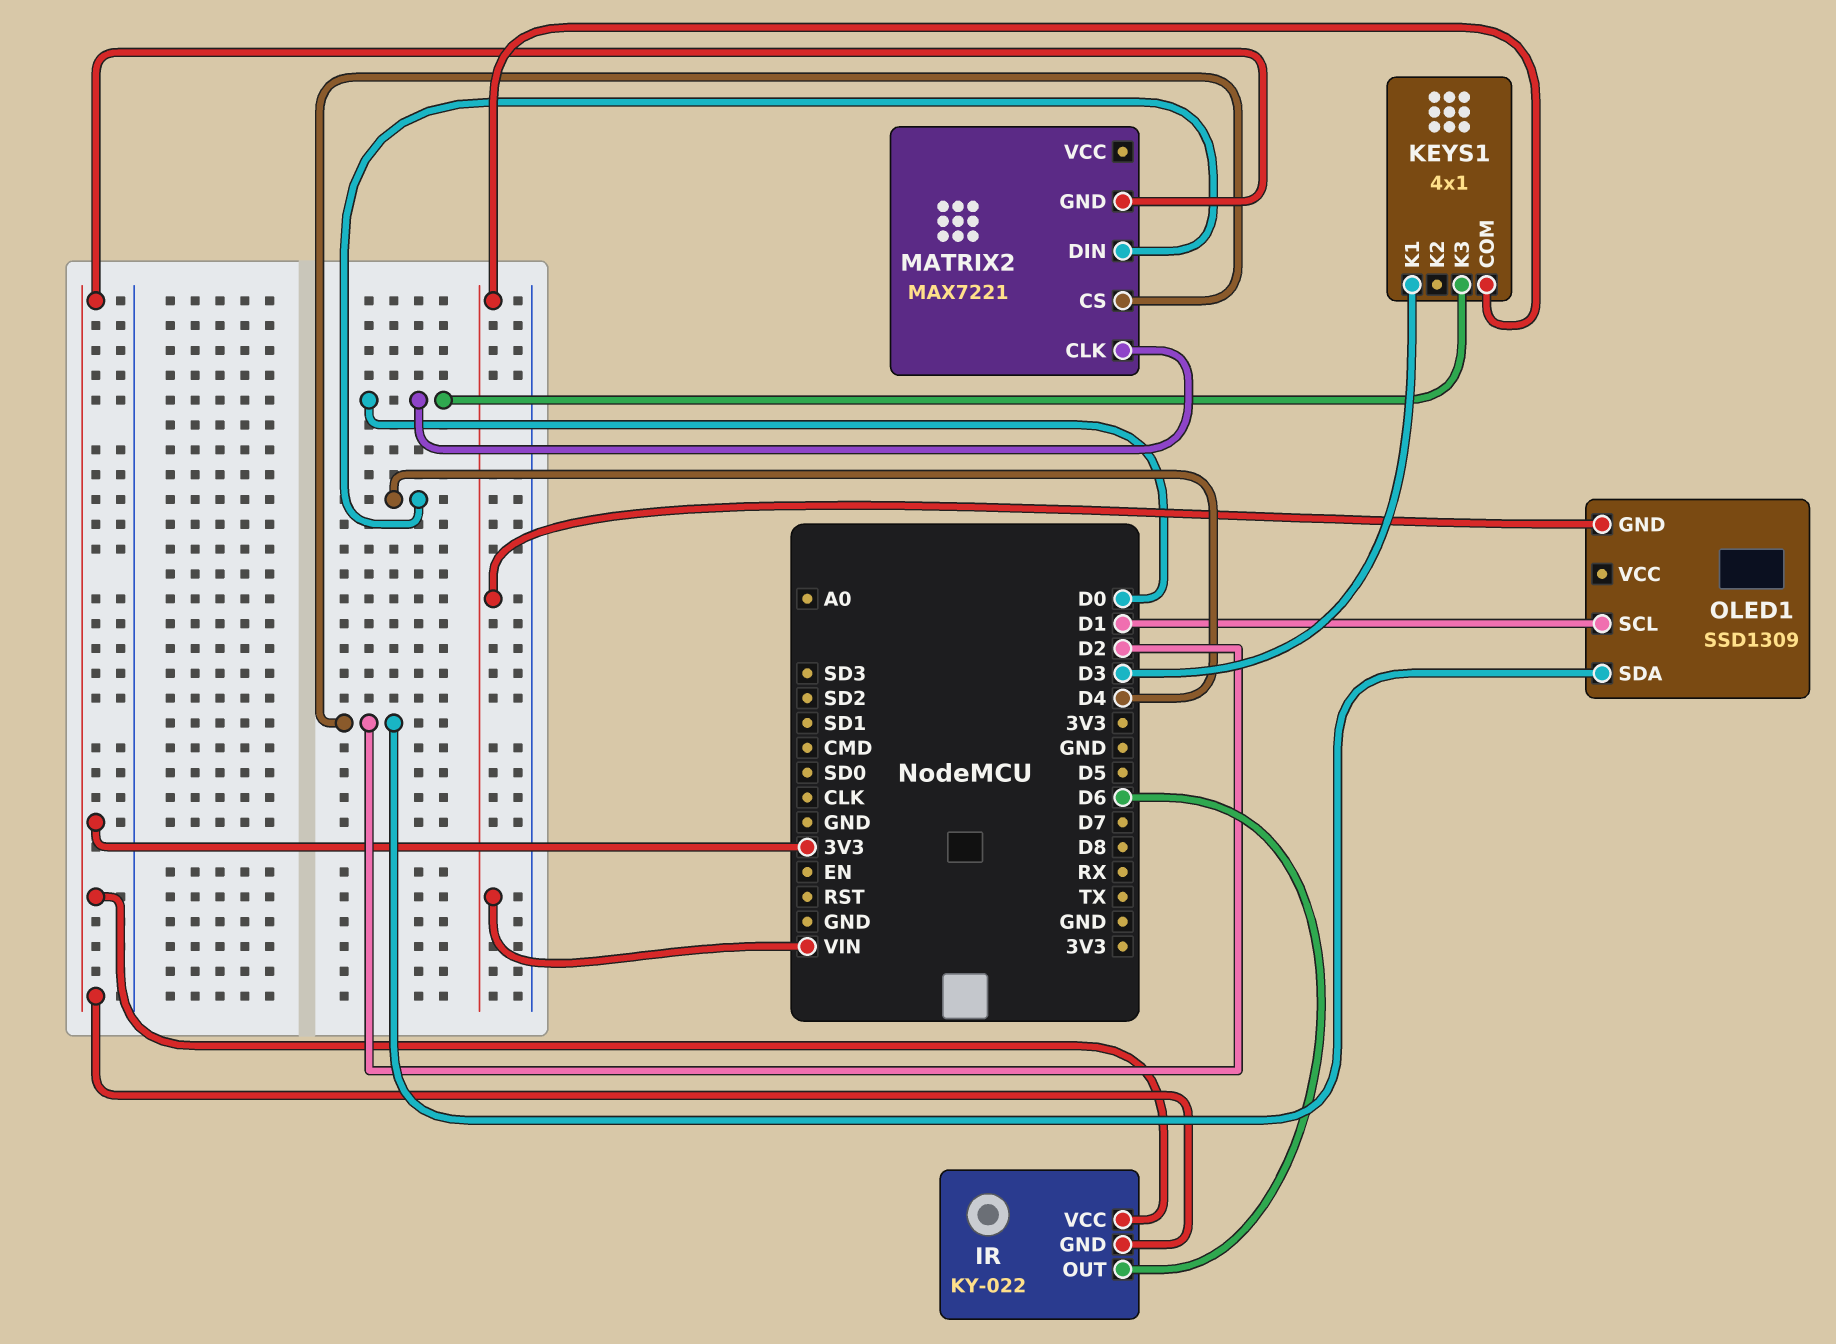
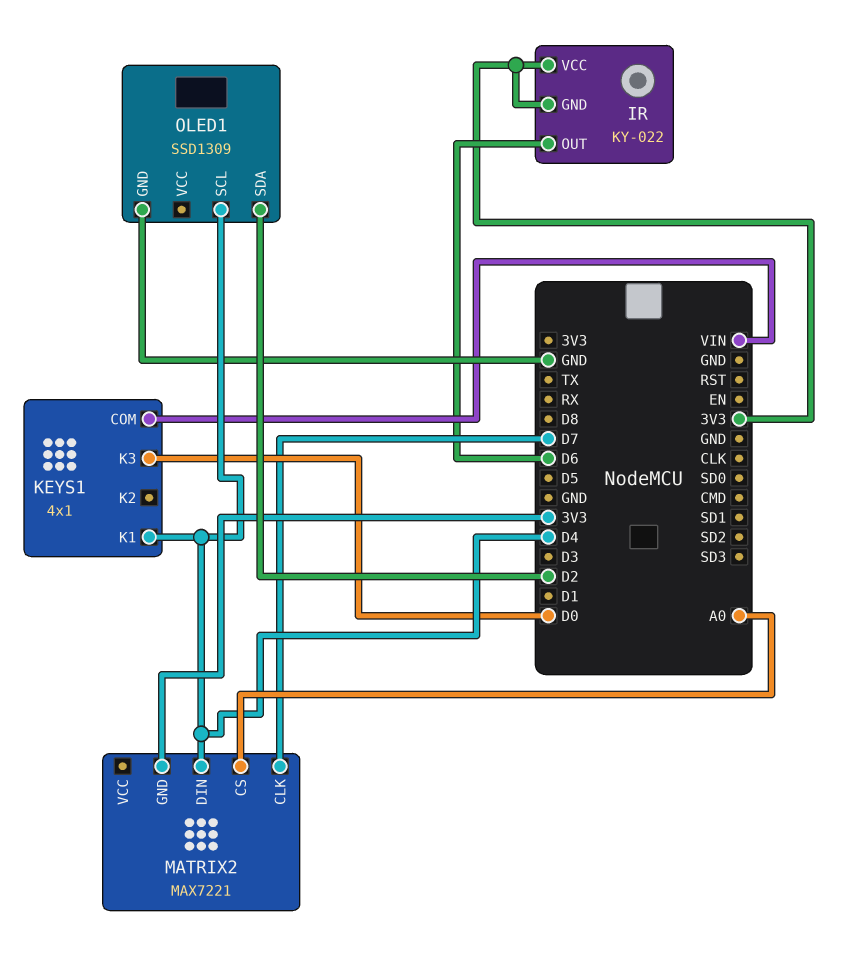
KEYS1 pin K1: D3 -> D4
MATRIX2 pin CLK: D0 -> D7
MATRIX2 pin CS: D2 -> A0
OLED1 pin GND: VIN -> GND
OLED1 pin SCL: D1 -> D4

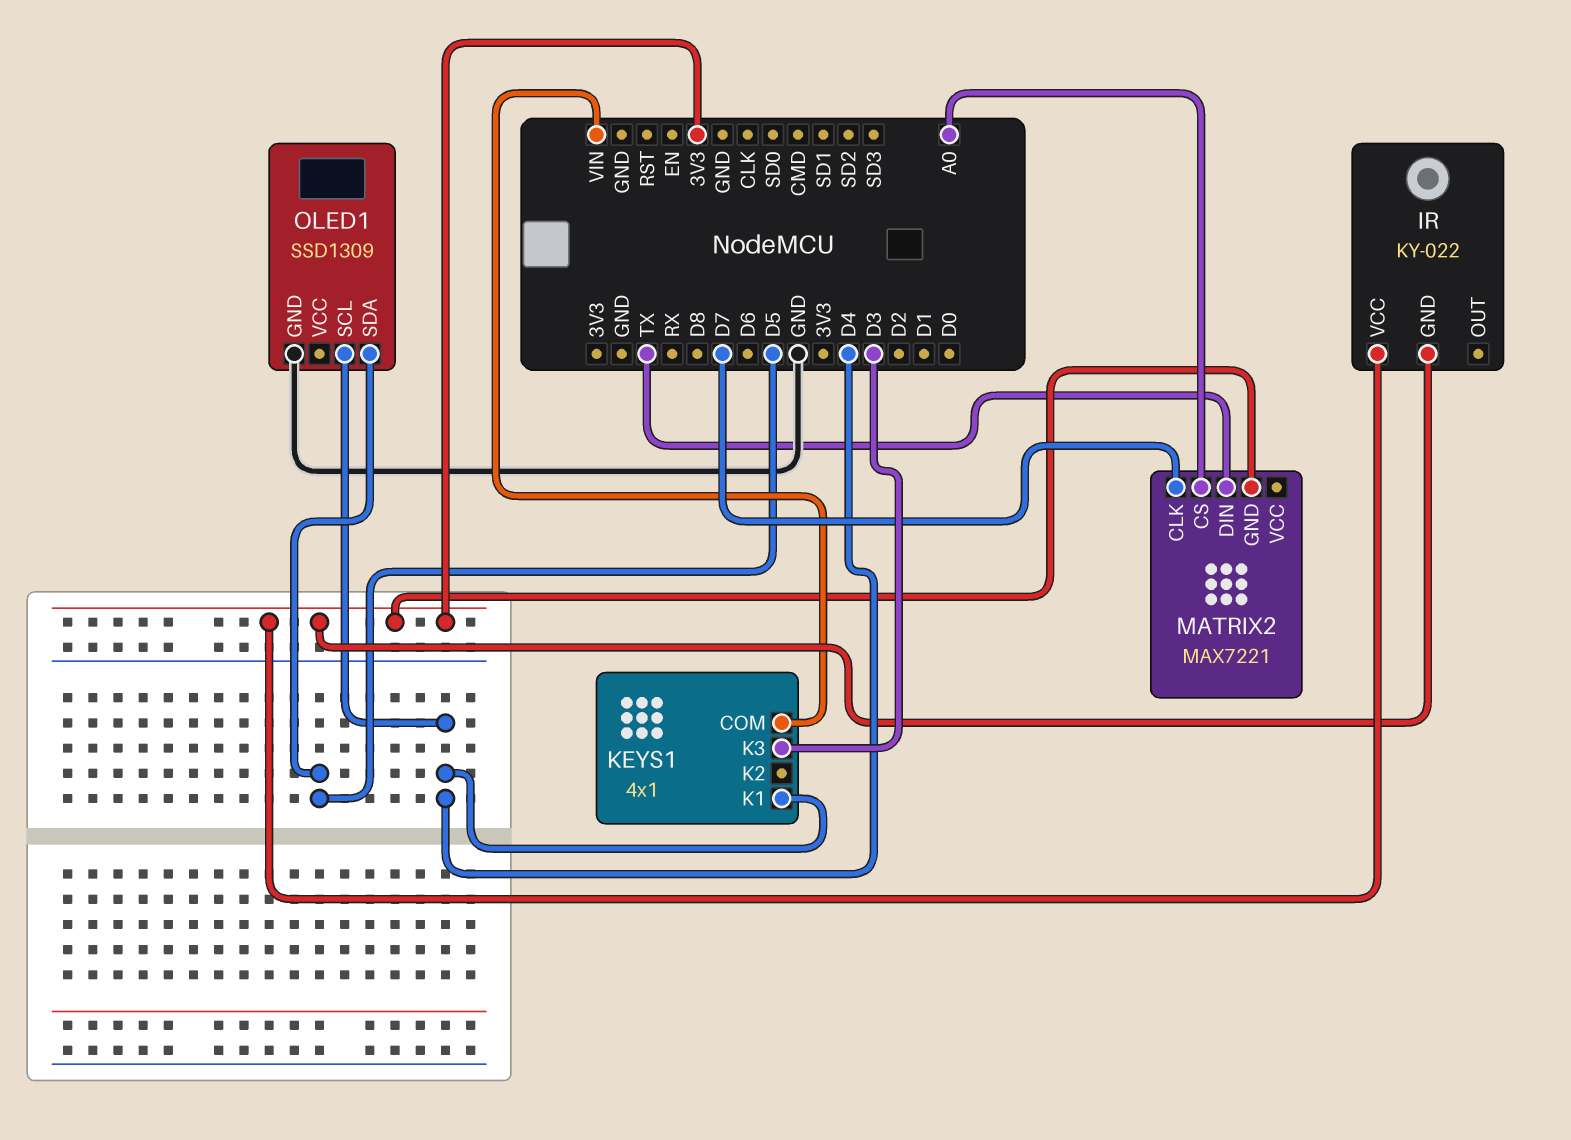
IR pin OUT: D6 -> none
KEYS1 pin K3: D0 -> D3
MATRIX2 pin DIN: D4 -> TX
OLED1 pin SDA: D2 -> D5

